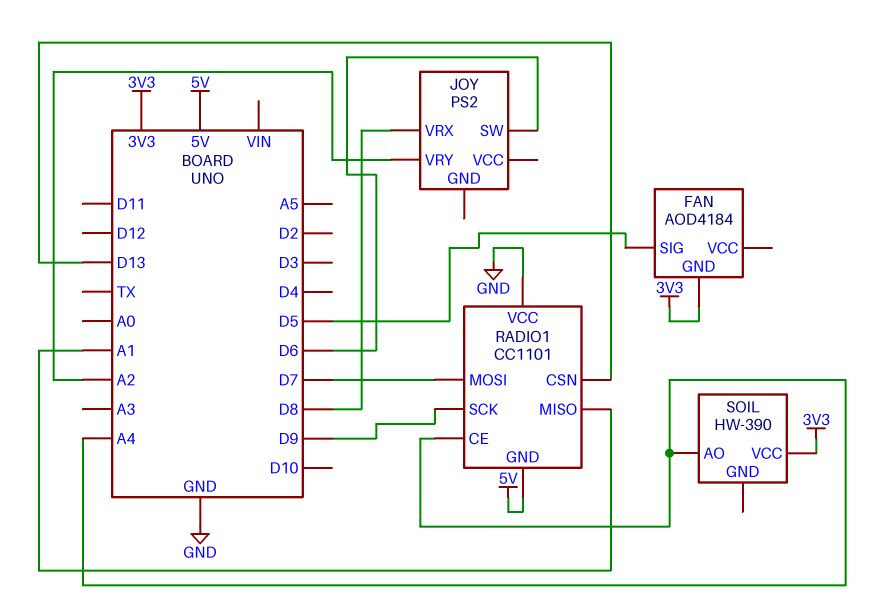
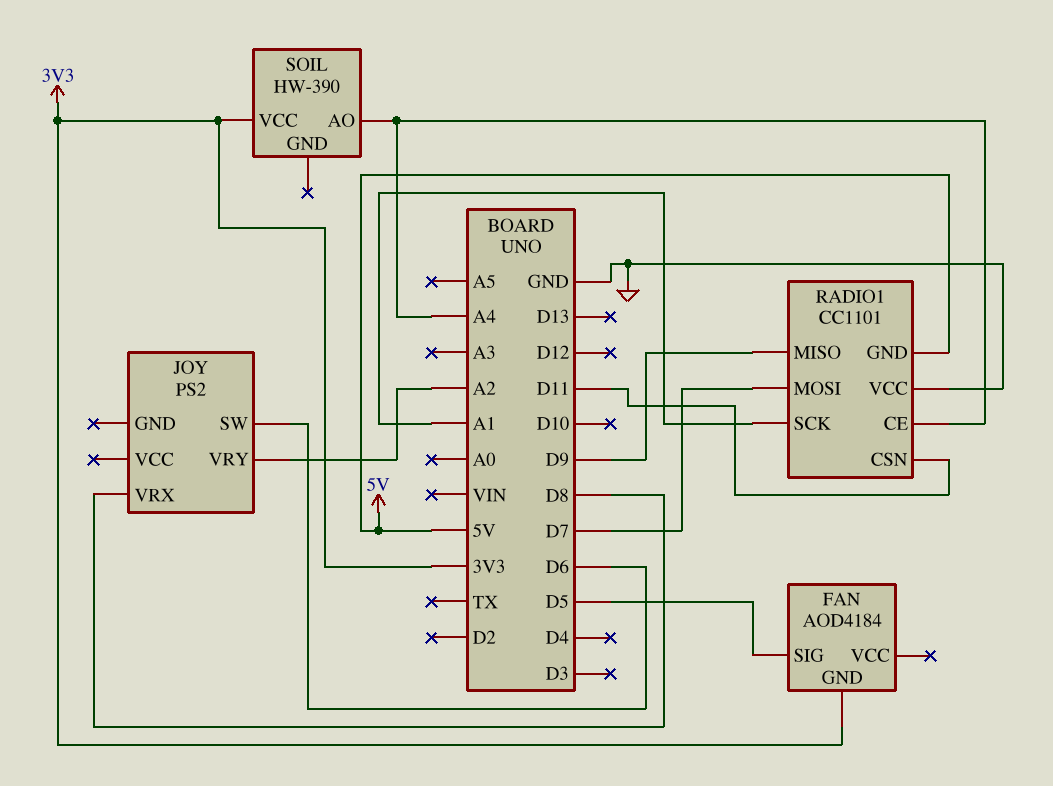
RADIO1 pin CSN: D13 -> D11
RADIO1 pin MISO: A1 -> D9
RADIO1 pin SCK: D9 -> A1

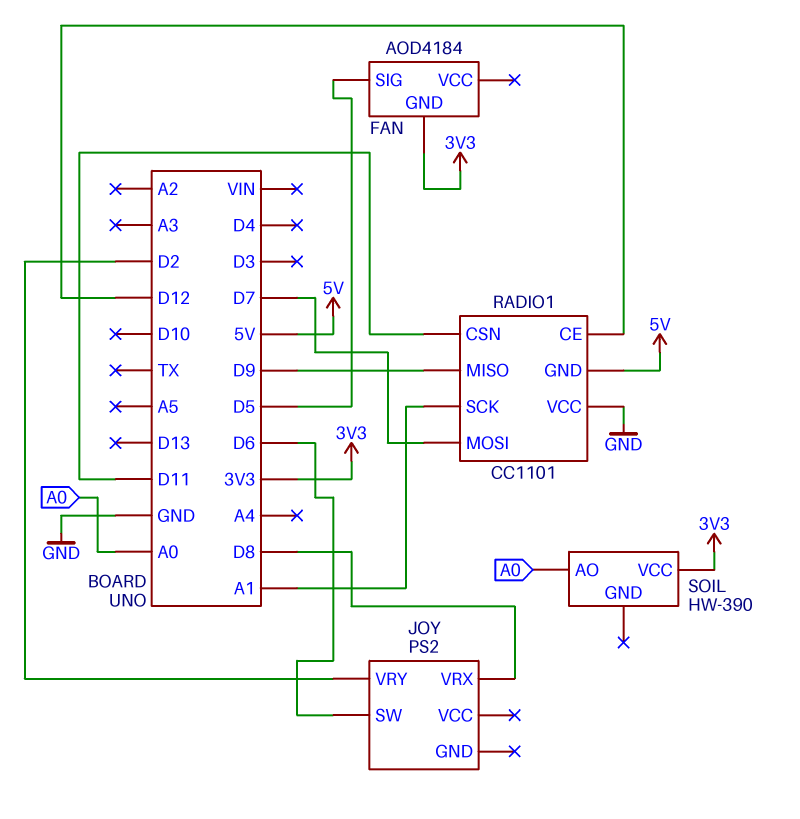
JOY pin VRY: A2 -> D2
RADIO1 pin CE: A4 -> D12
SOIL pin AO: A4 -> A0

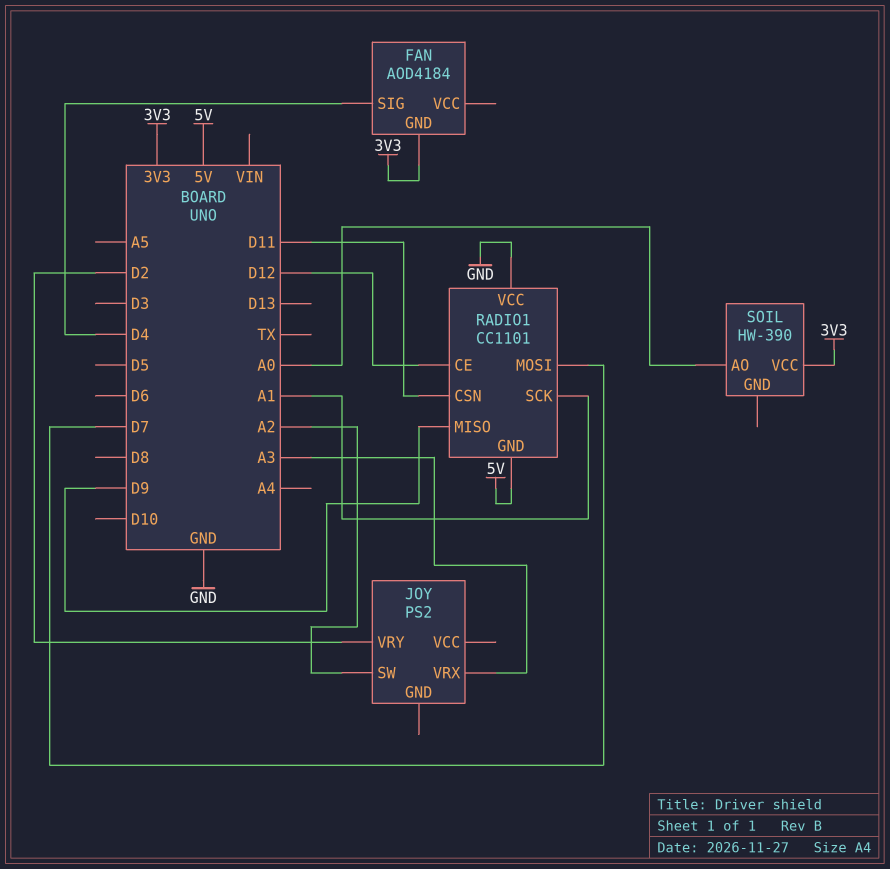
FAN pin SIG: D5 -> D4
JOY pin SW: D6 -> A2
JOY pin VRX: D8 -> A3

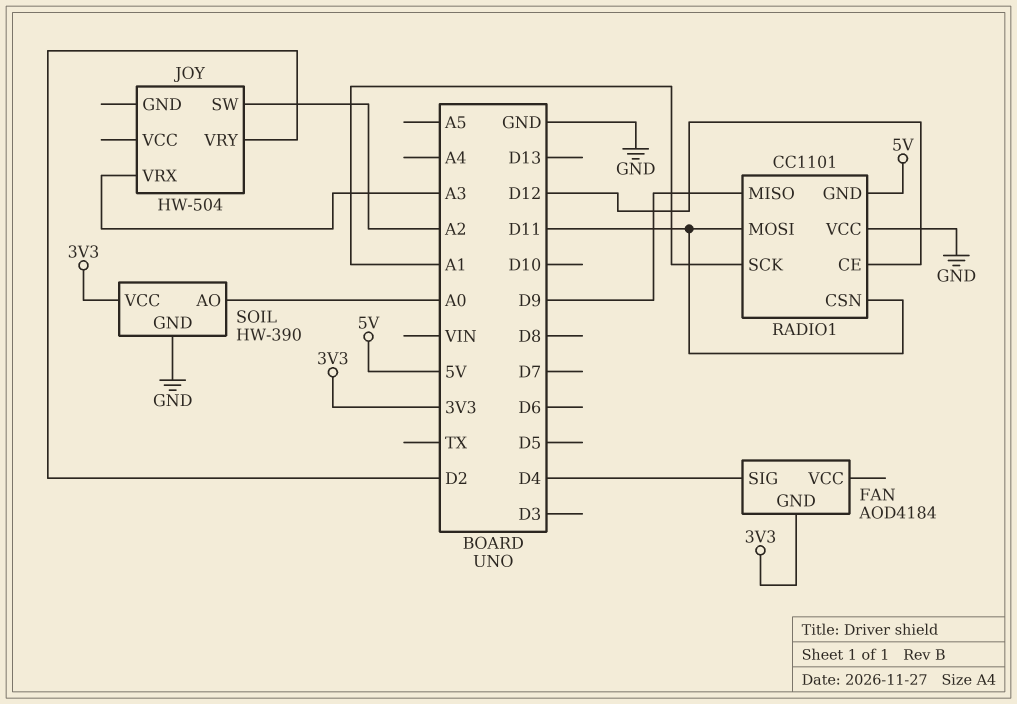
JOY: PS2 -> HW-504
RADIO1 pin MOSI: D7 -> D11
SOIL pin GND: none -> GND

